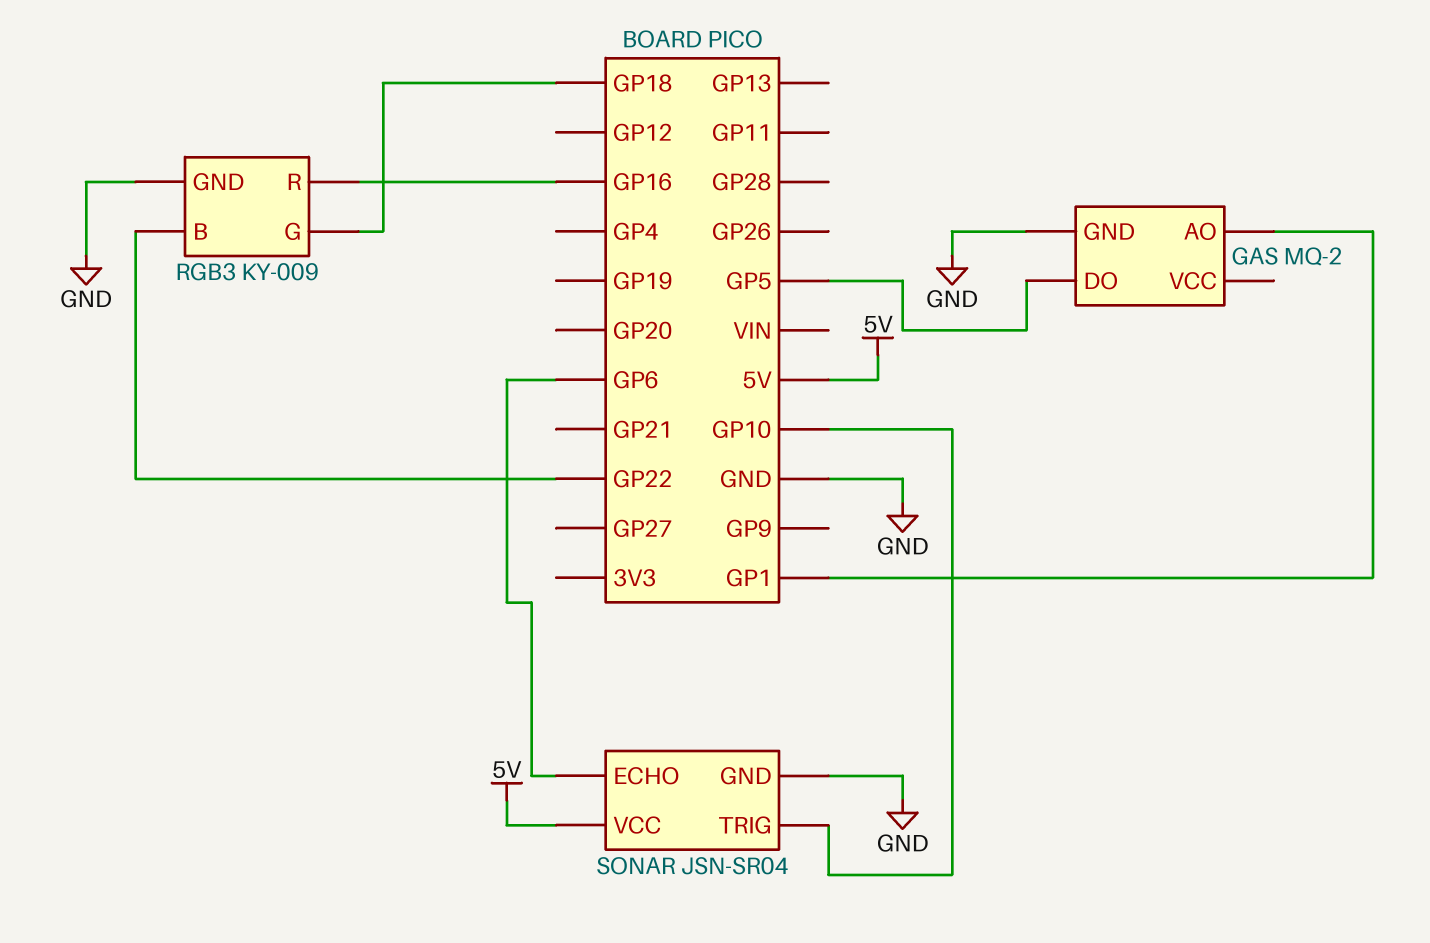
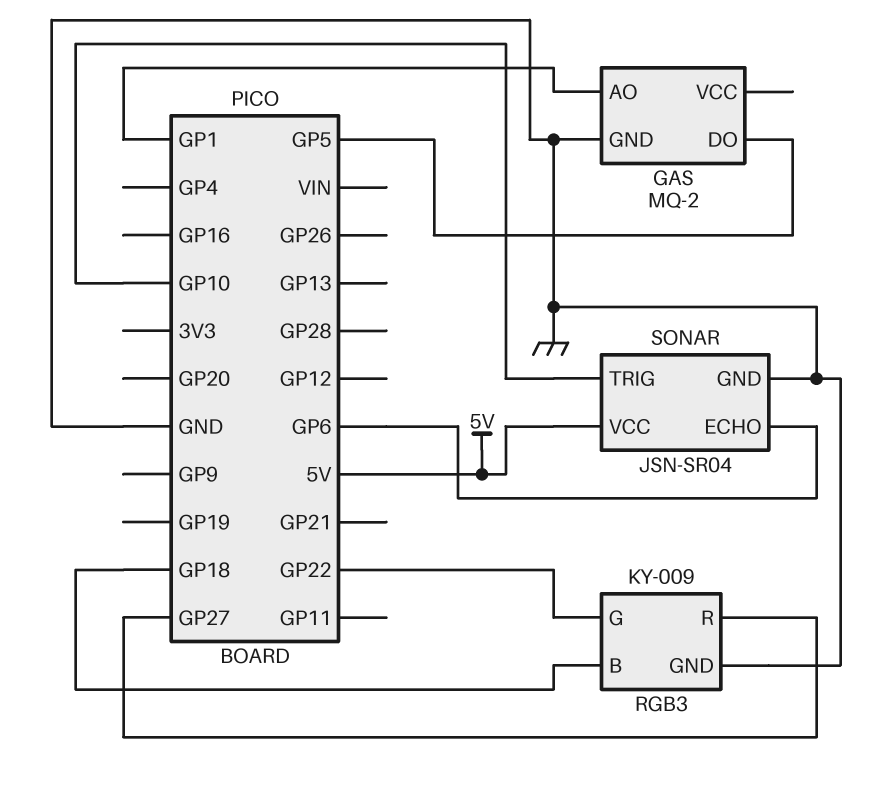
RGB3 pin B: GP22 -> GP18
RGB3 pin G: GP18 -> GP22
RGB3 pin R: GP16 -> GP27

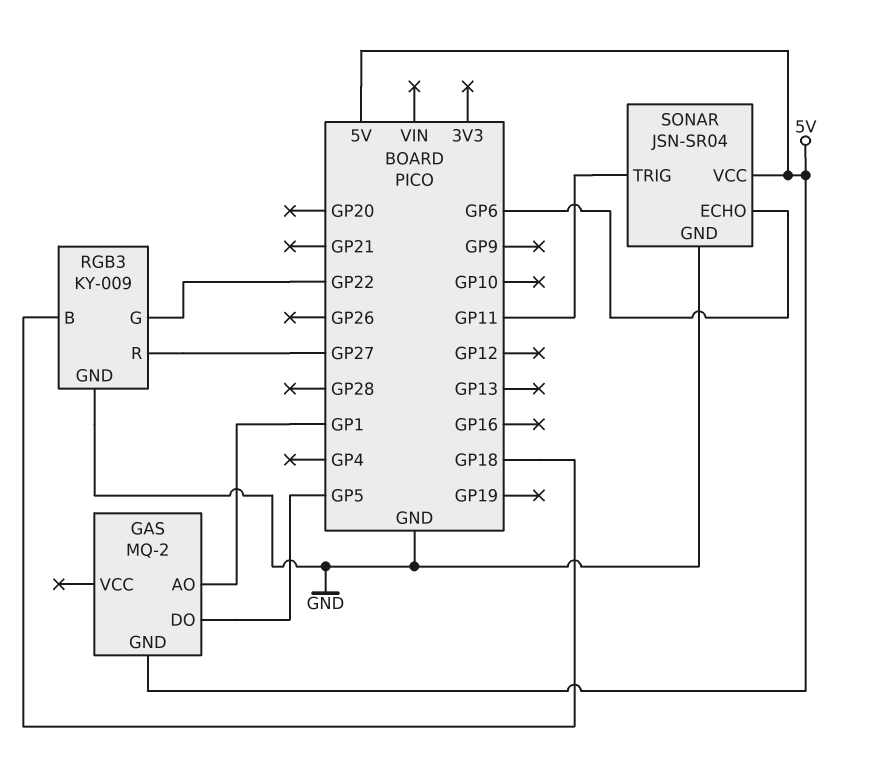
GAS pin GND: GND -> 5V
SONAR pin TRIG: GP10 -> GP11

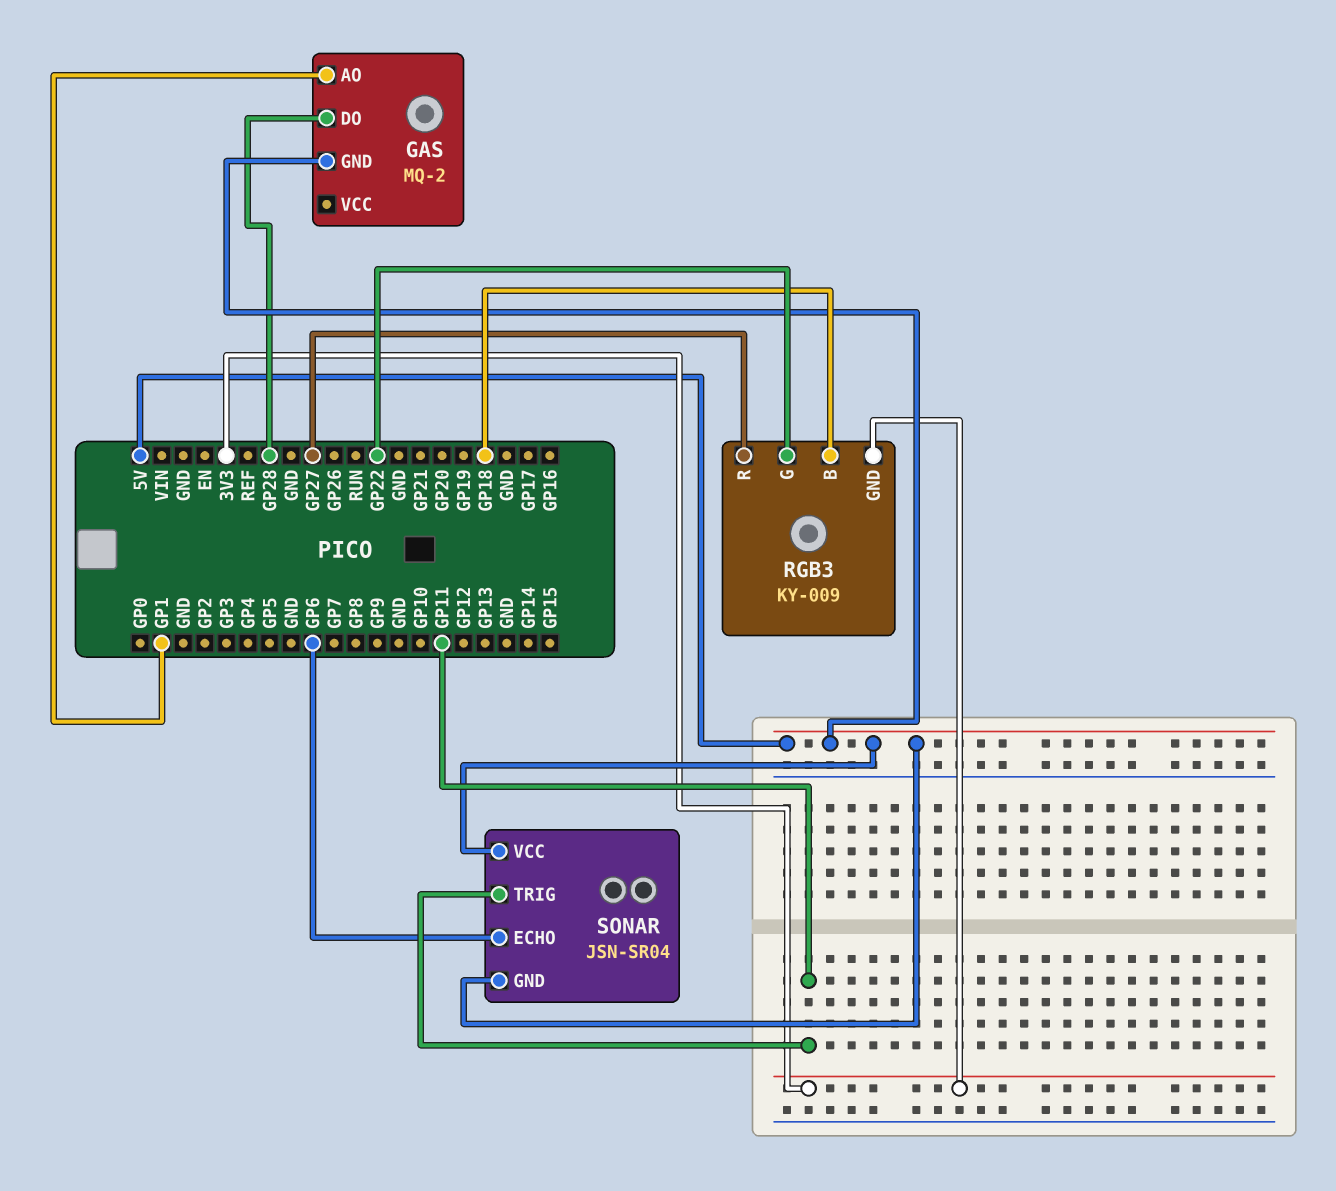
GAS pin DO: GP5 -> GP28
RGB3 pin GND: GND -> 3V3
SONAR pin GND: GND -> 5V

